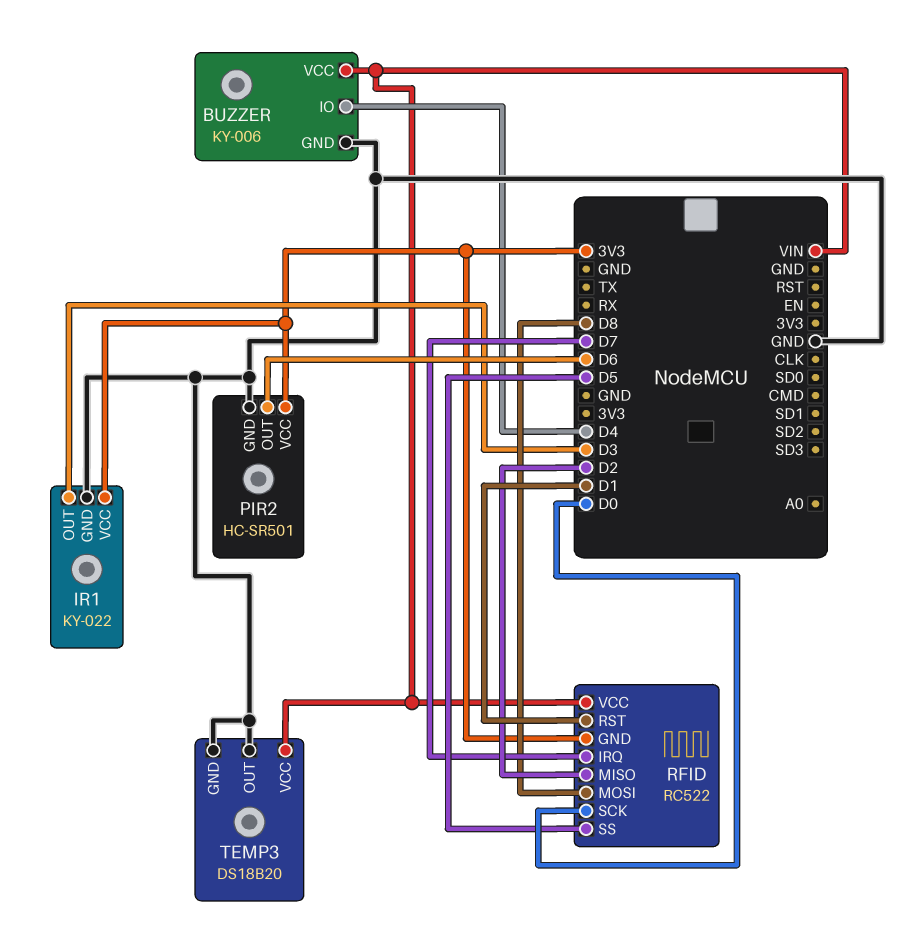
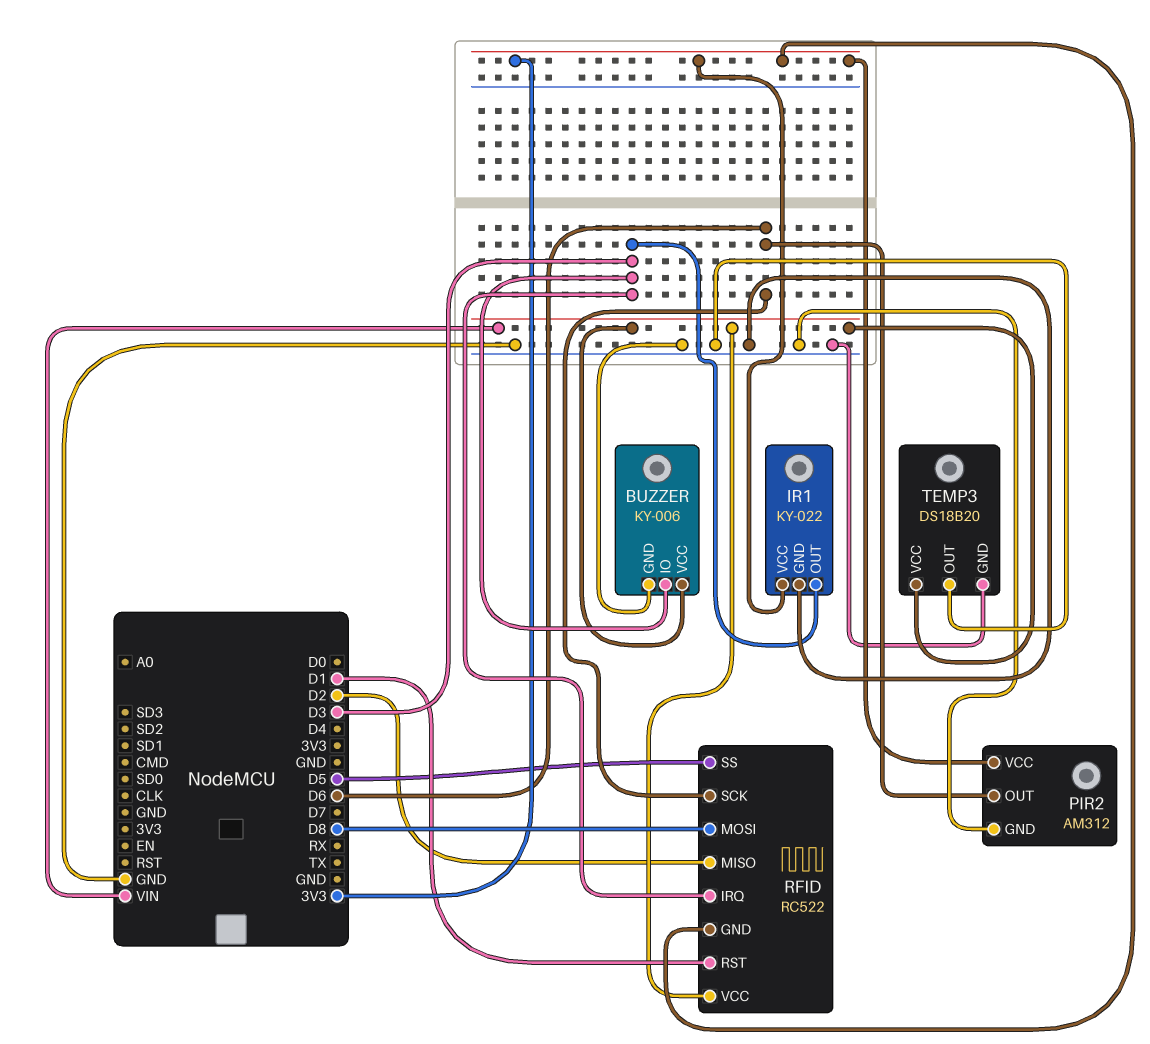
BUZZER pin IO: D4 -> D3
PIR2: HC-SR501 -> AM312
RFID pin IRQ: D7 -> D3
RFID pin SCK: D0 -> D6

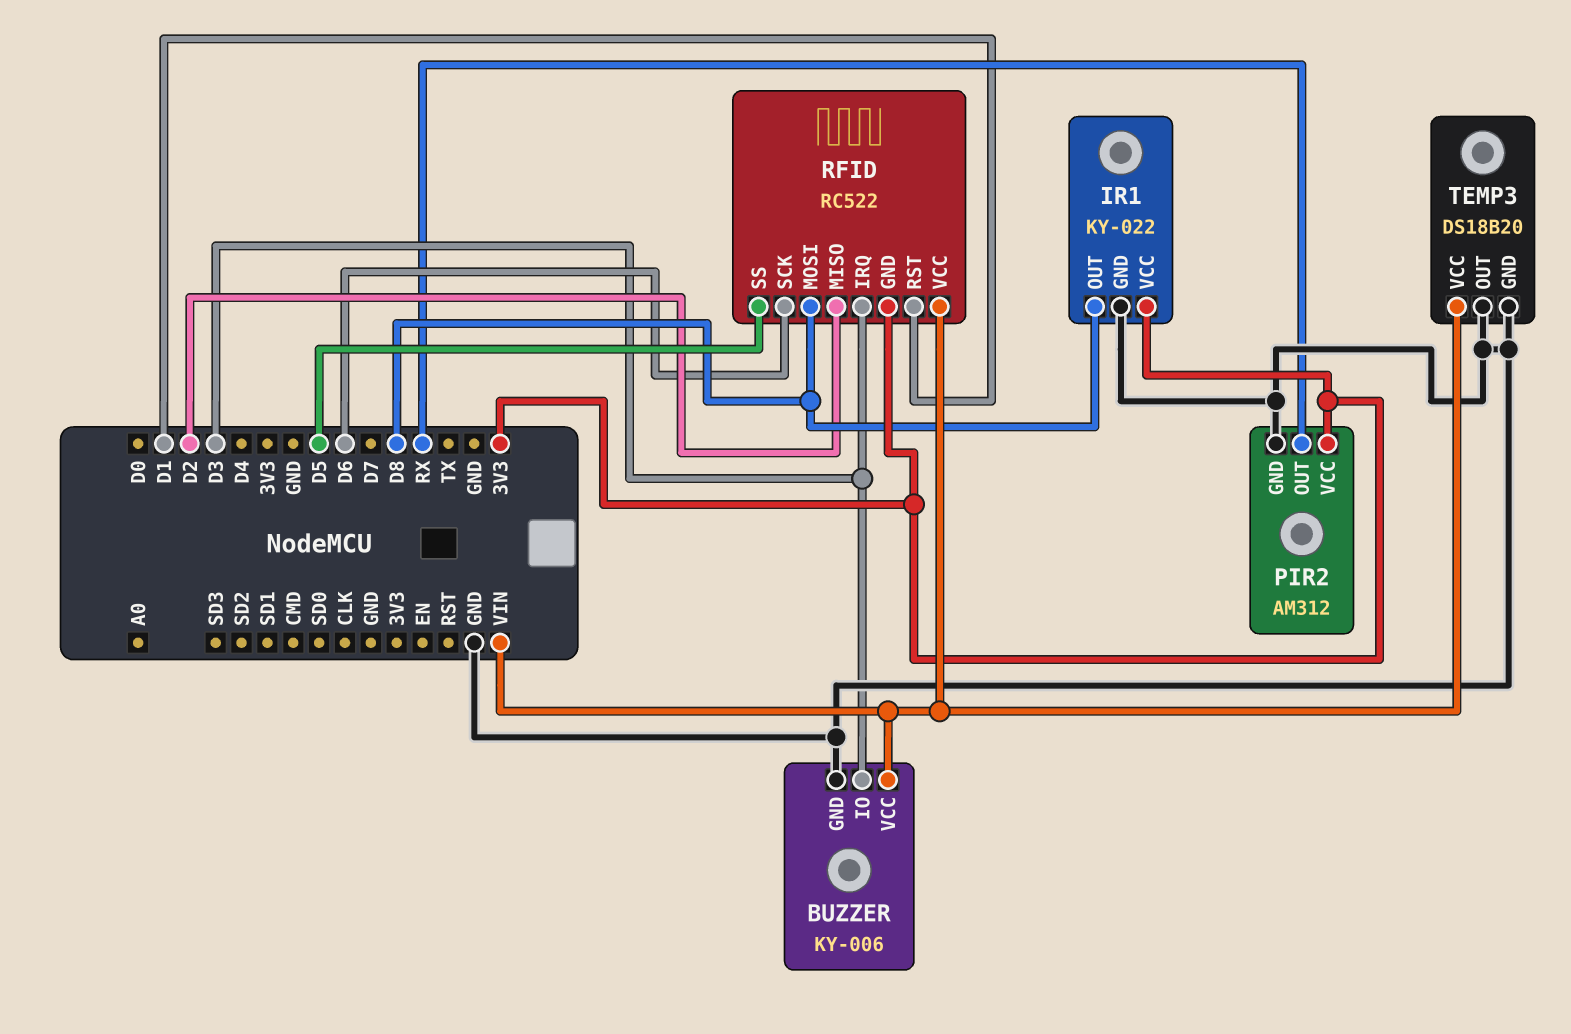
IR1 pin OUT: D3 -> D8
PIR2 pin OUT: D6 -> RX

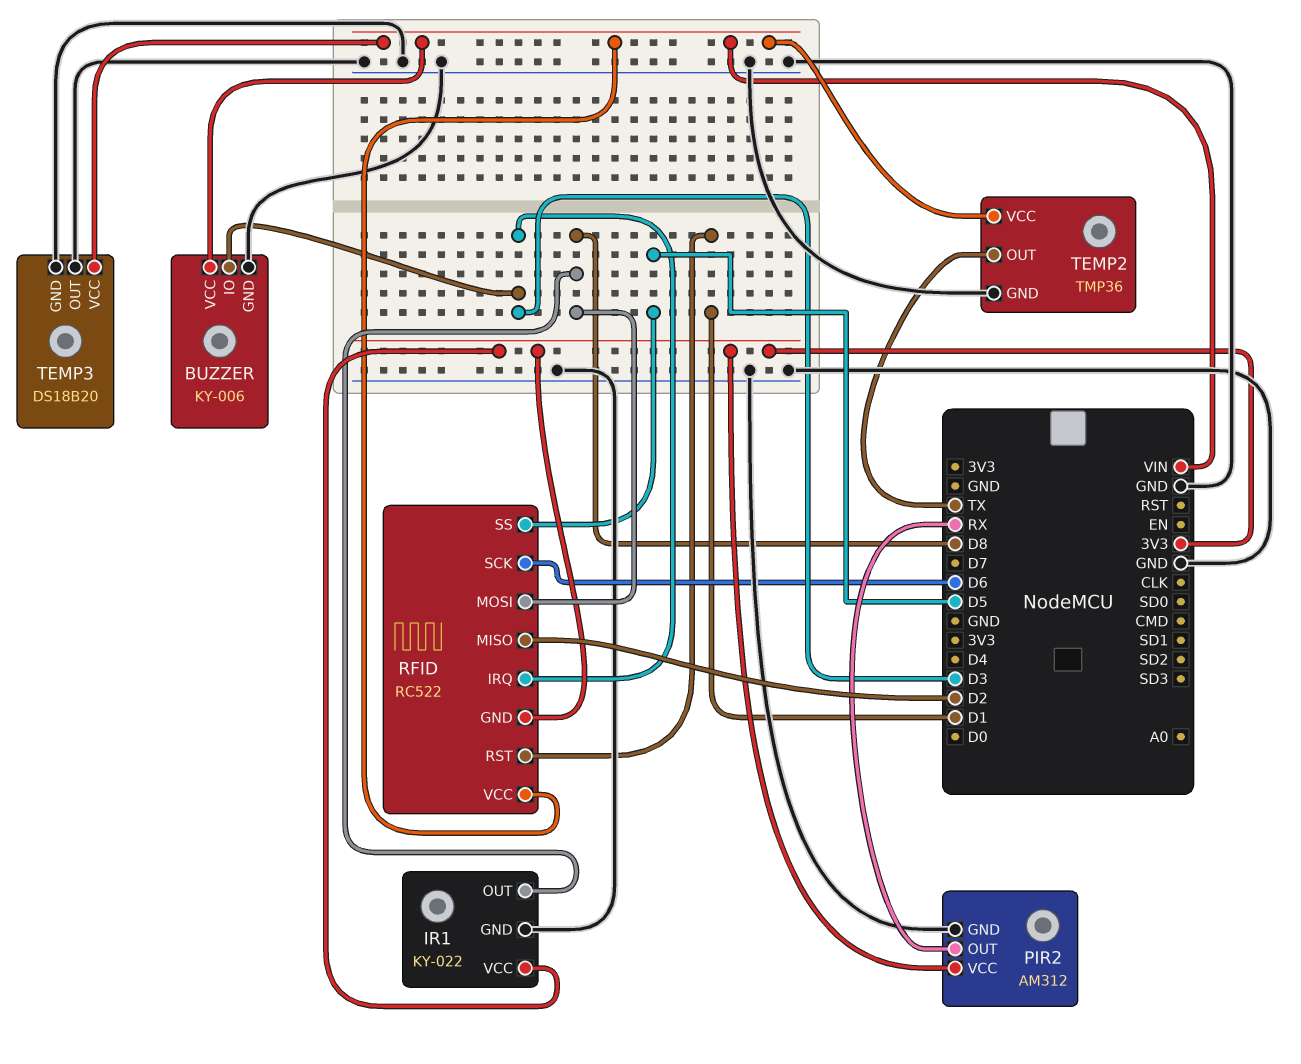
TEMP2: none -> TMP36
TEMP2 pin GND: none -> GND
TEMP2 pin OUT: none -> TX
TEMP2 pin VCC: none -> VIN

